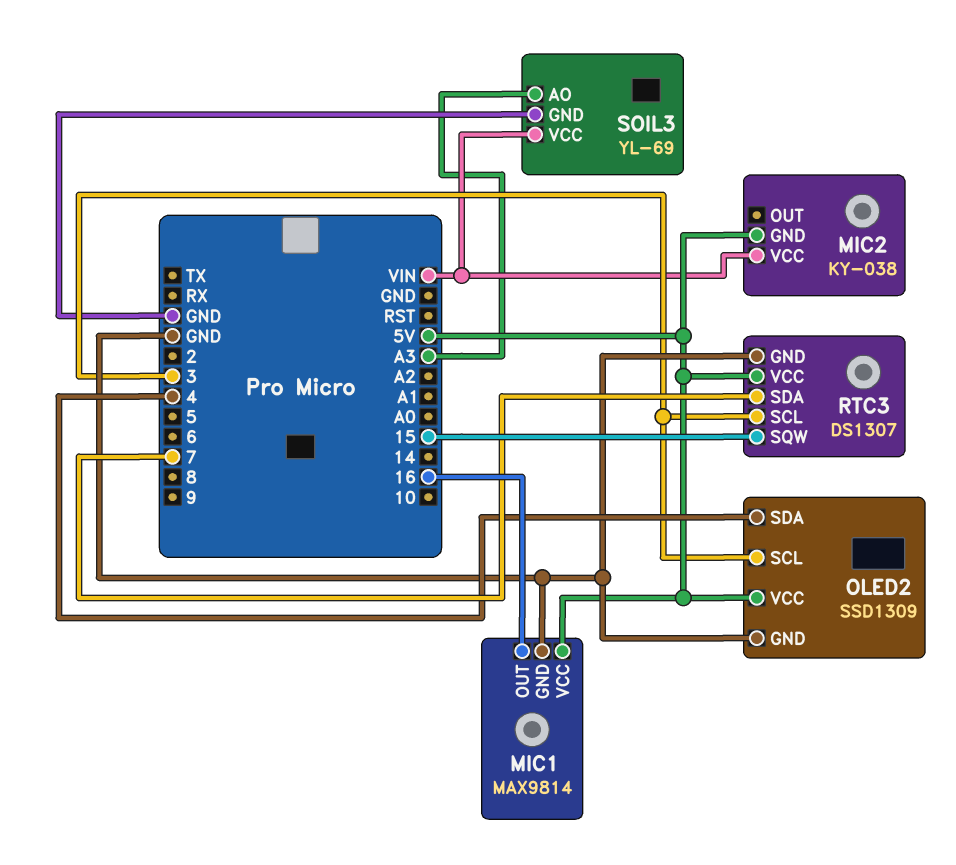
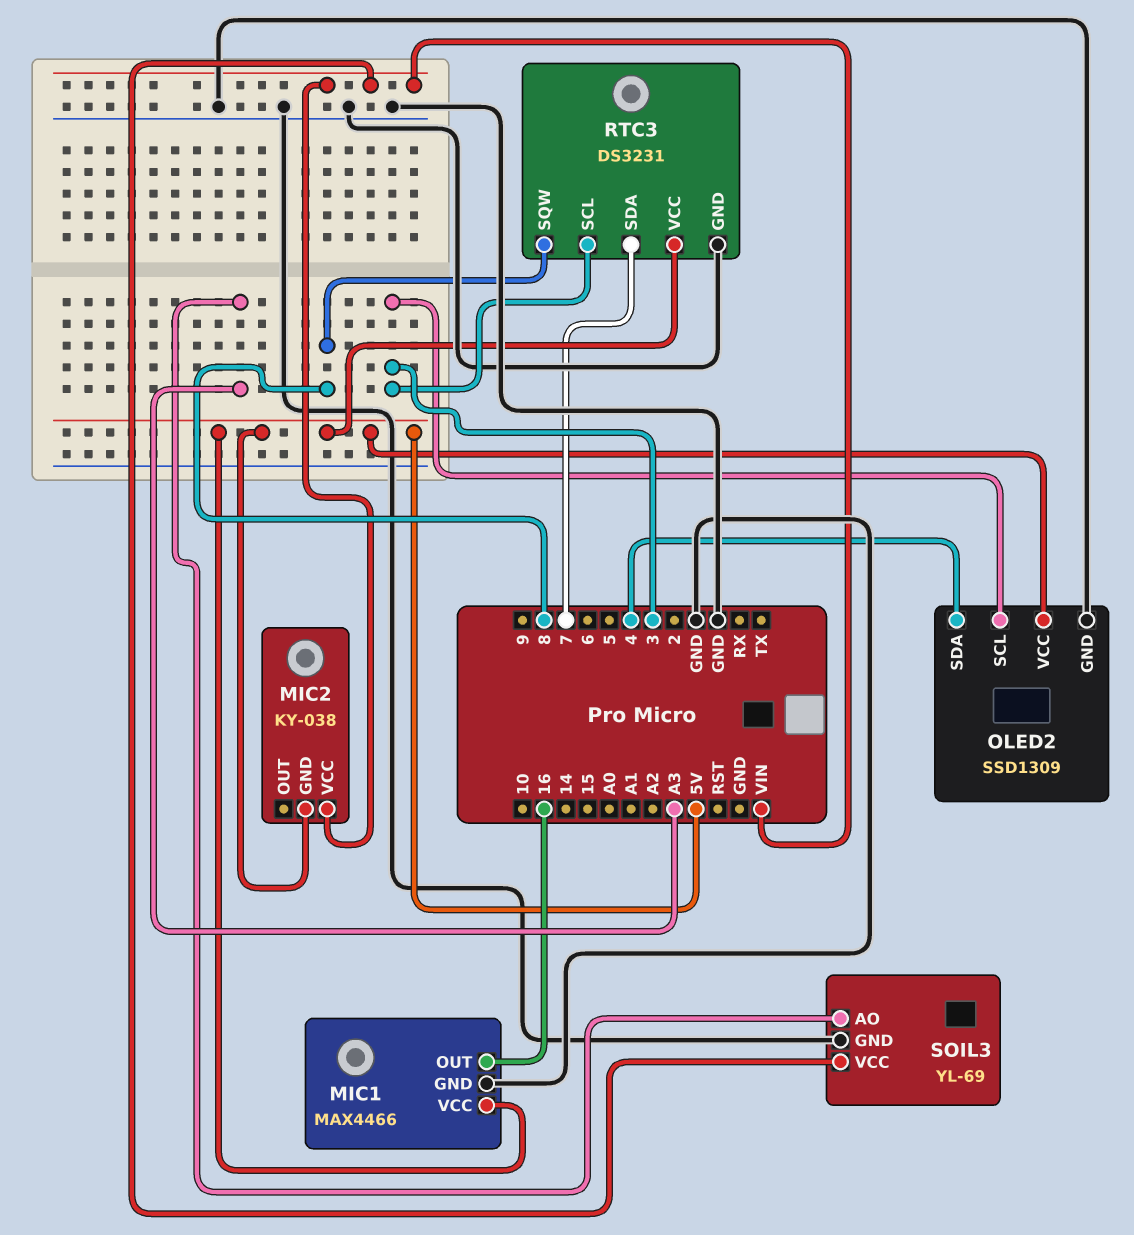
MIC1: MAX9814 -> MAX4466
RTC3: DS1307 -> DS3231
RTC3 pin SQW: 15 -> 8

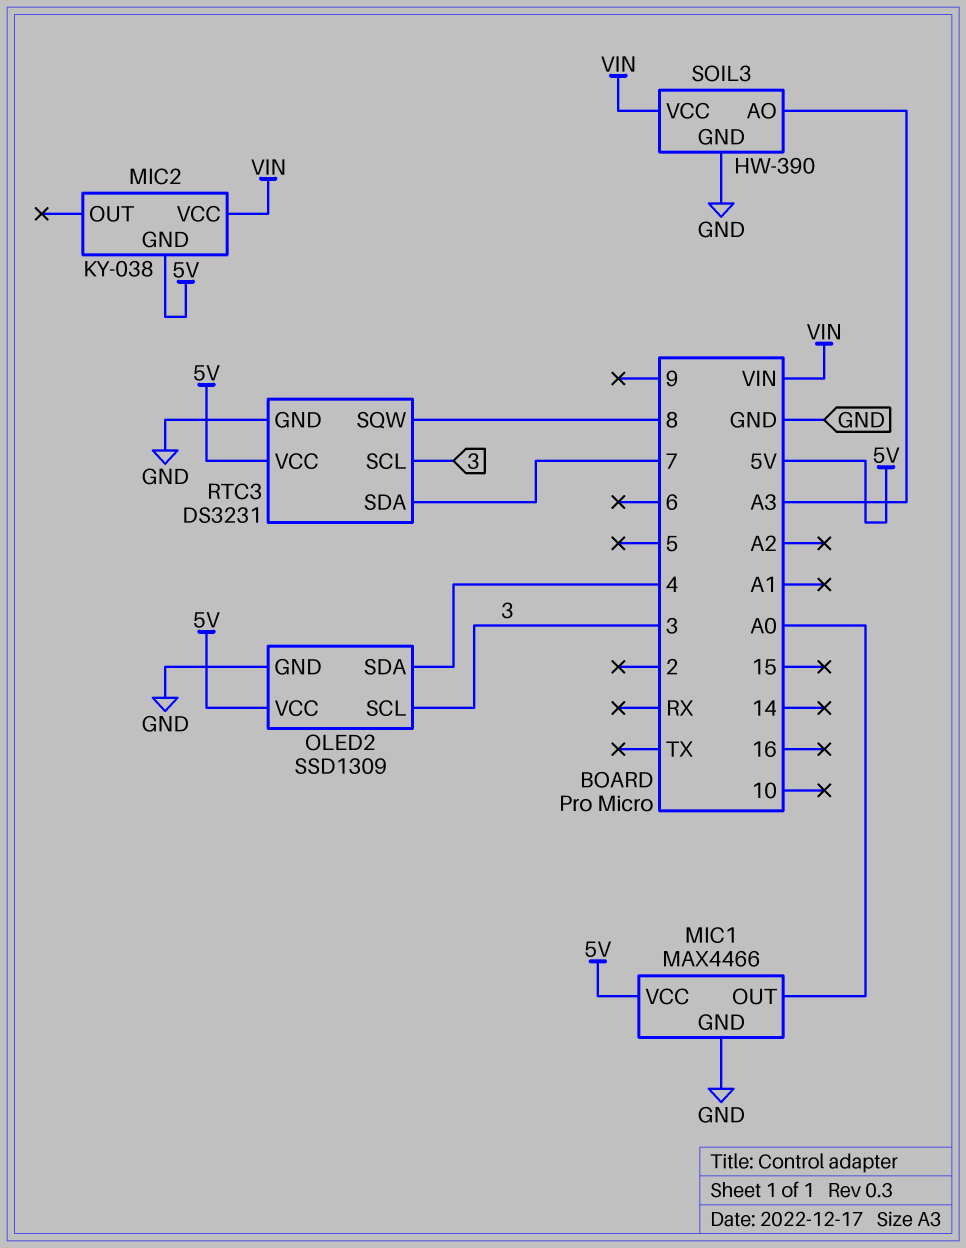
MIC1 pin OUT: 16 -> A0
SOIL3: YL-69 -> HW-390

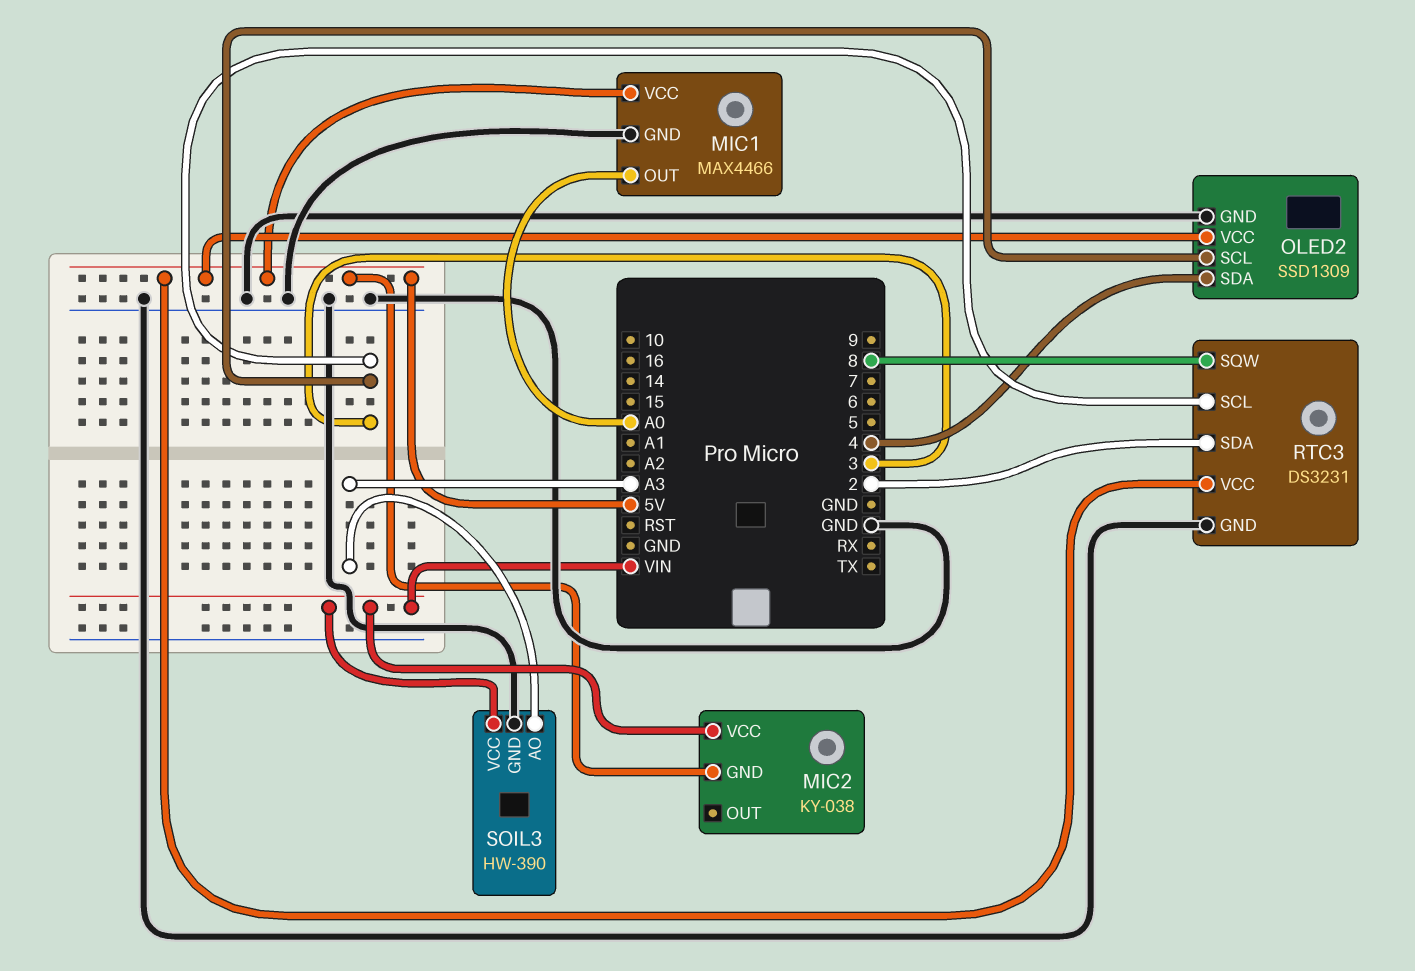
RTC3 pin SDA: 7 -> 2

